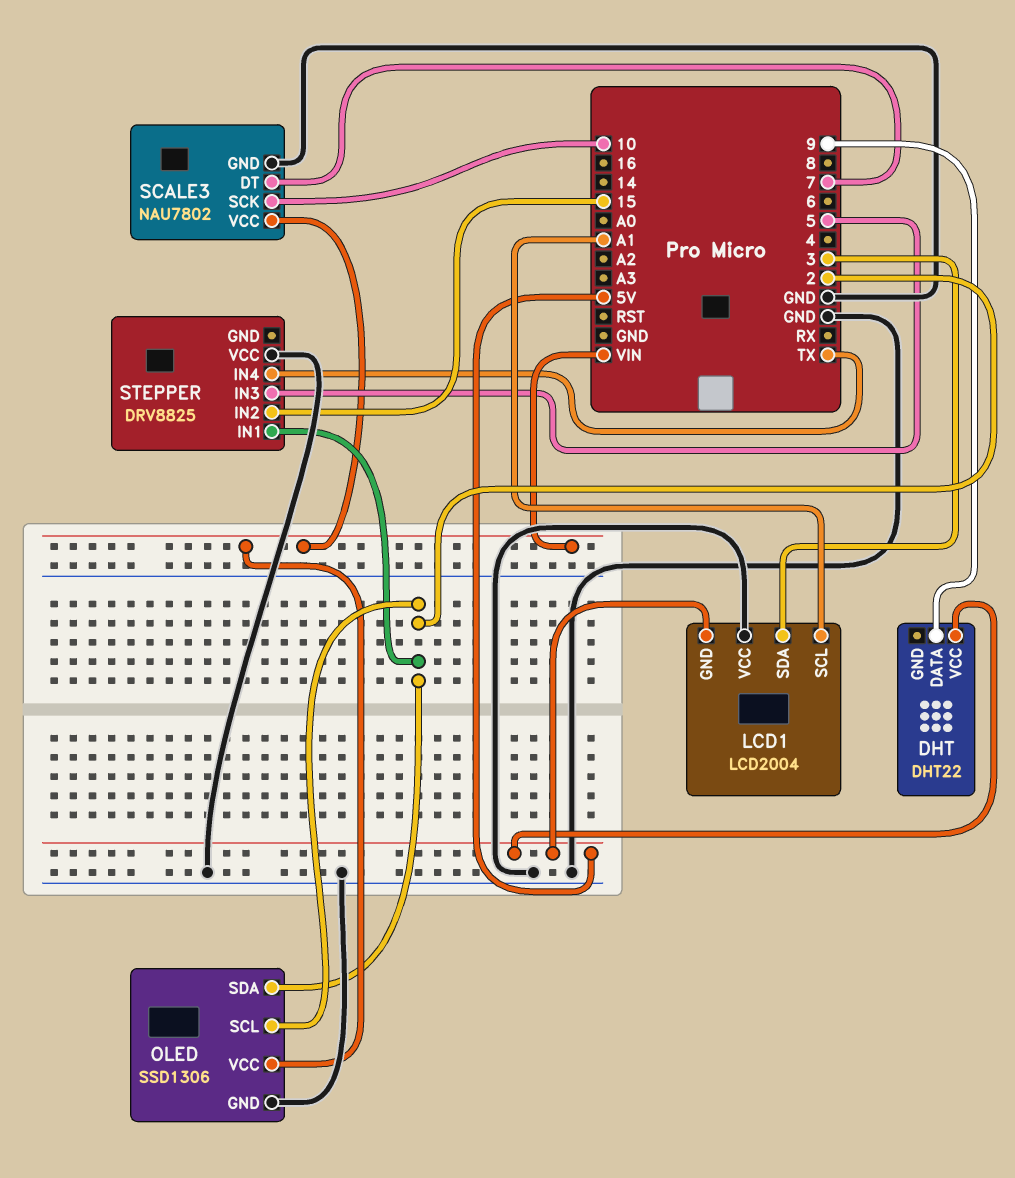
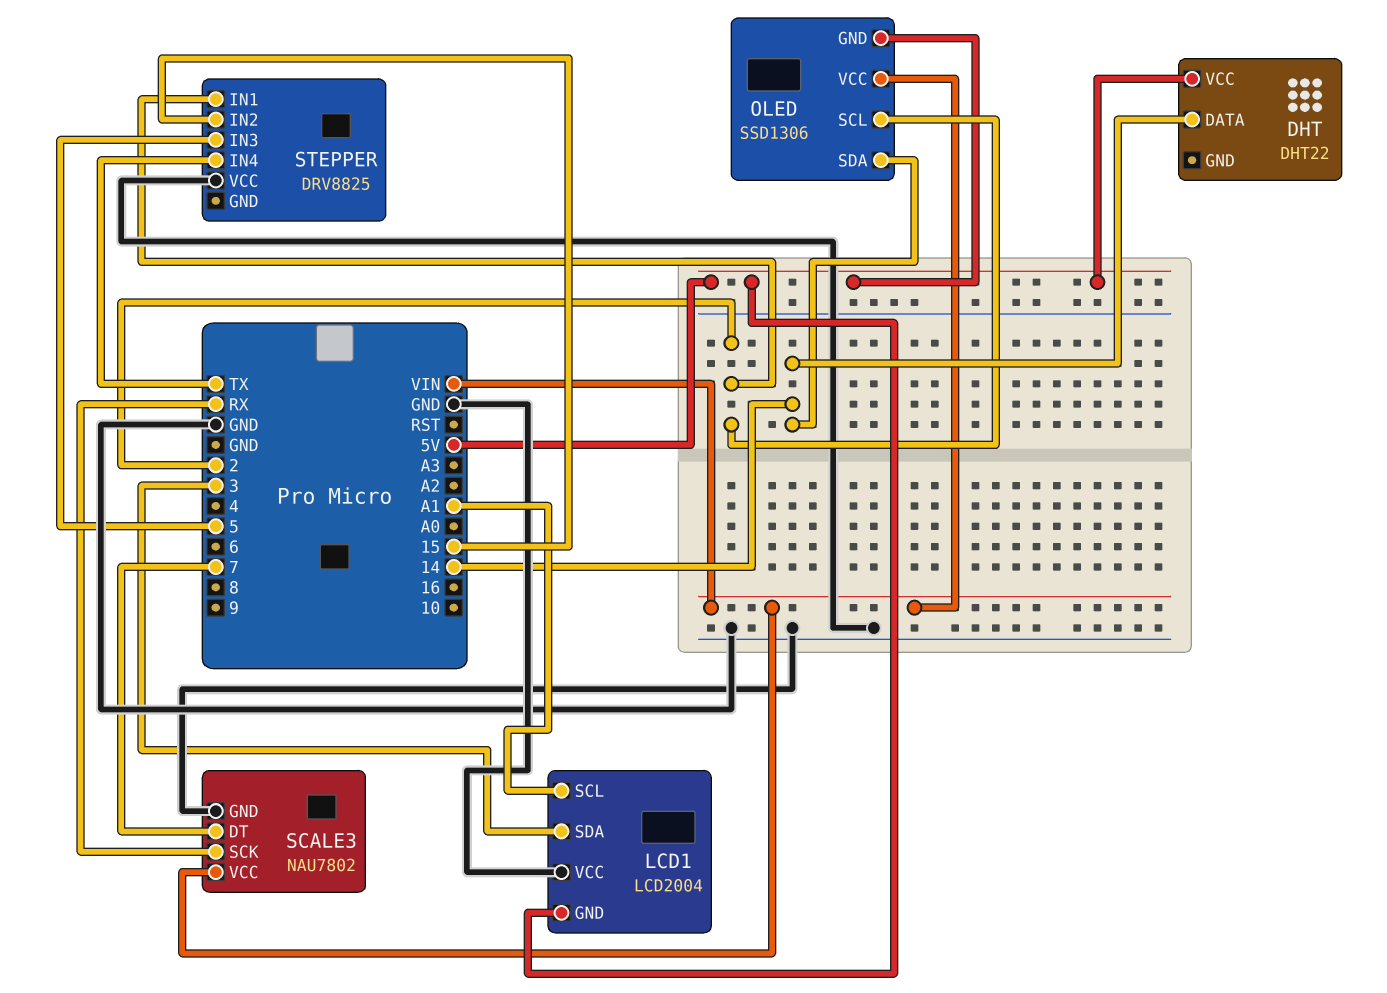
DHT pin DATA: 9 -> 14
OLED pin GND: GND -> 5V
OLED pin SDA: 2 -> 14
SCALE3 pin SCK: 10 -> RX

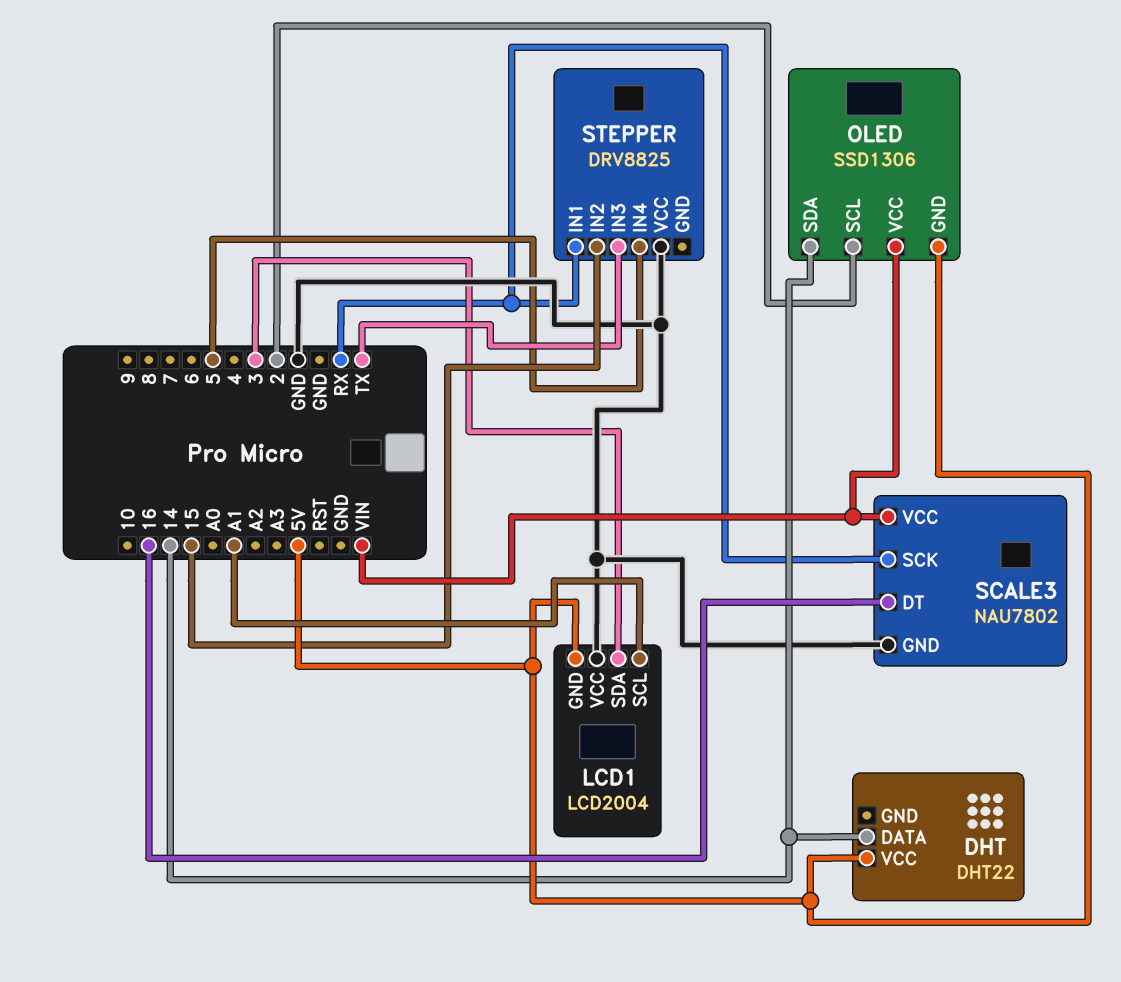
SCALE3 pin DT: 7 -> 16
STEPPER pin IN1: 2 -> RX
STEPPER pin IN3: 5 -> TX
STEPPER pin IN4: TX -> 5

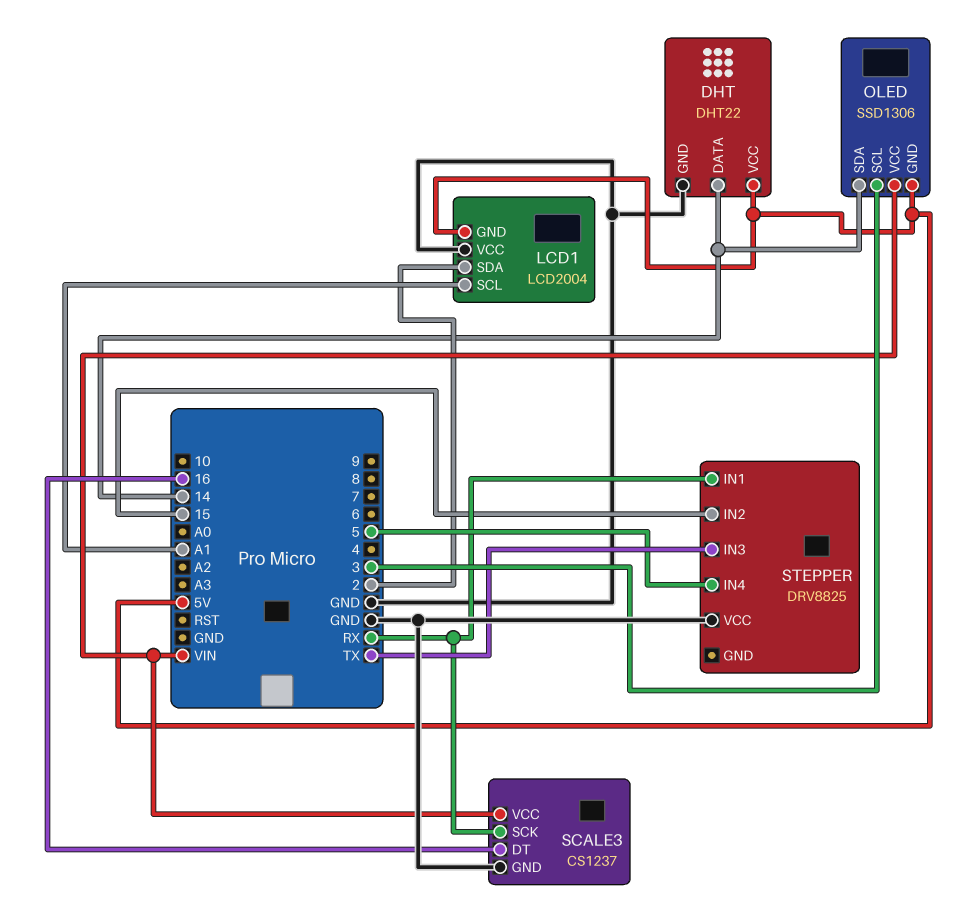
DHT pin GND: none -> GND
LCD1 pin SDA: 3 -> 2
OLED pin SCL: 2 -> 3
SCALE3: NAU7802 -> CS1237

